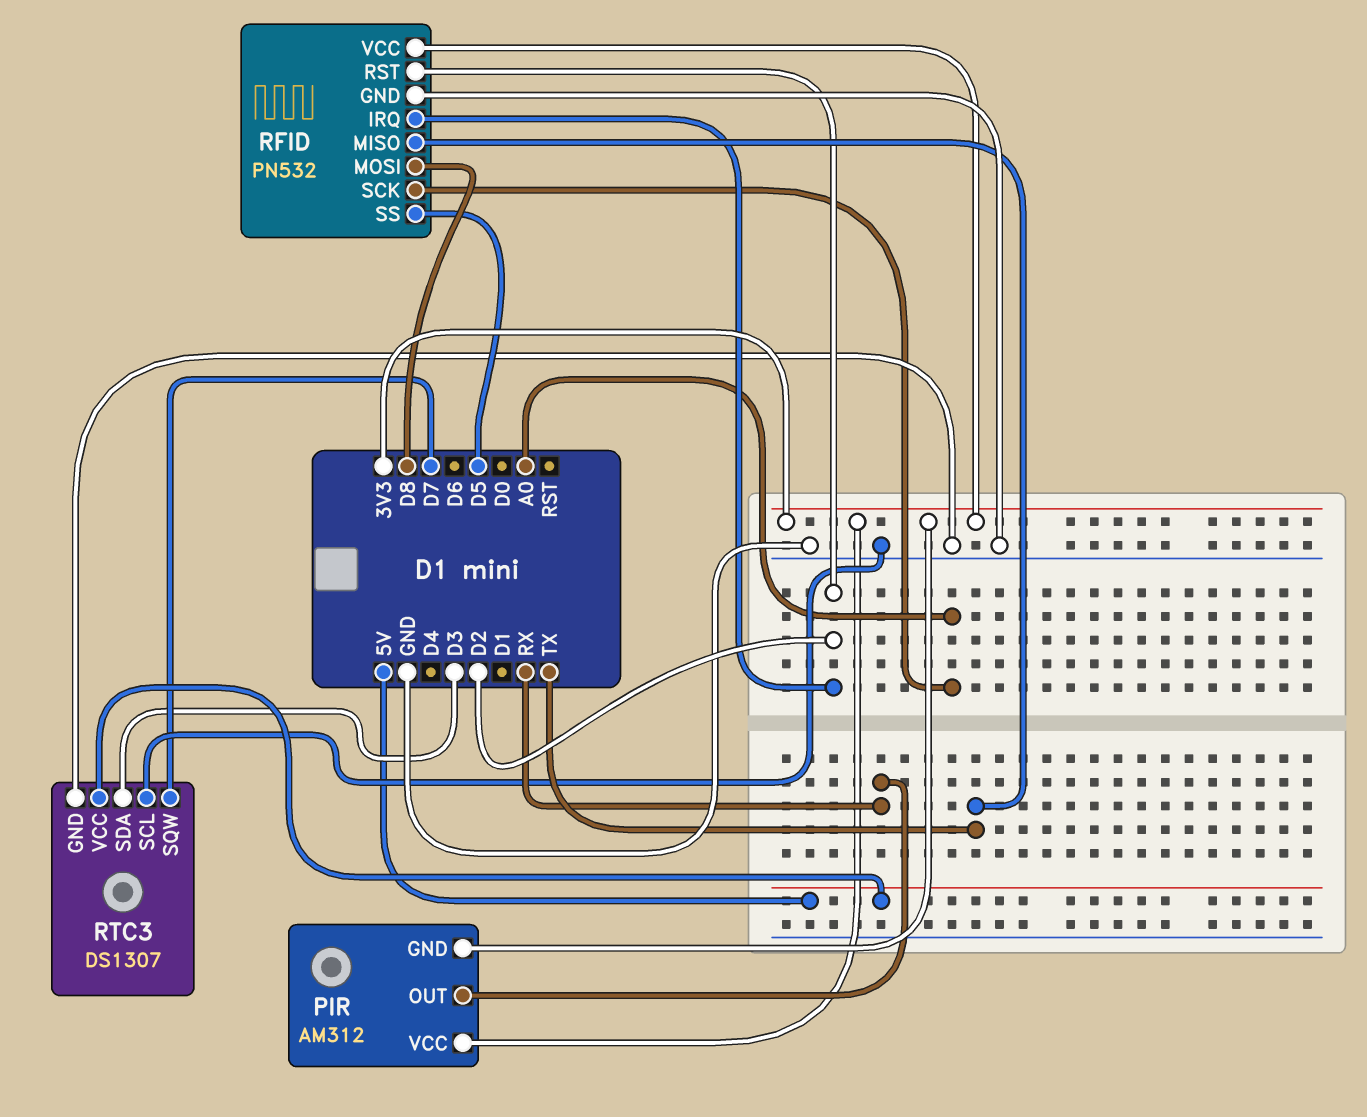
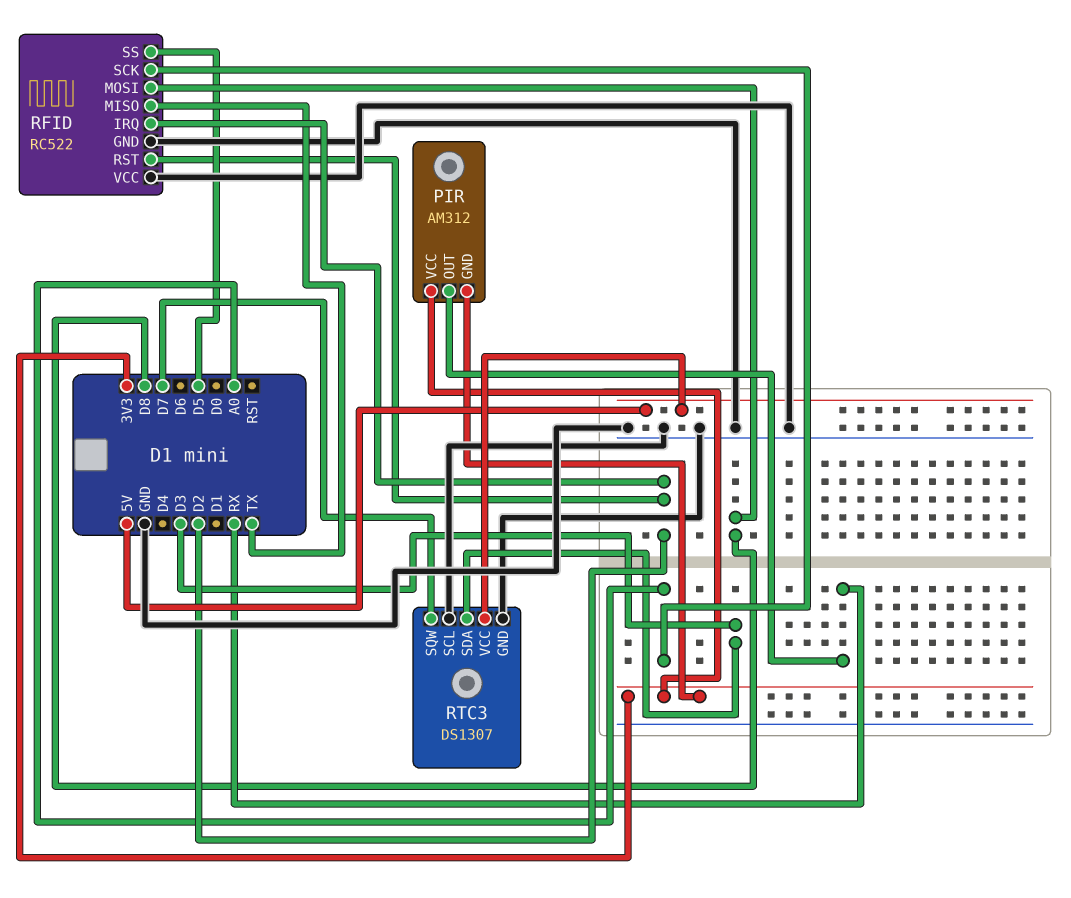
RFID: PN532 -> RC522
RFID pin VCC: 3V3 -> GND

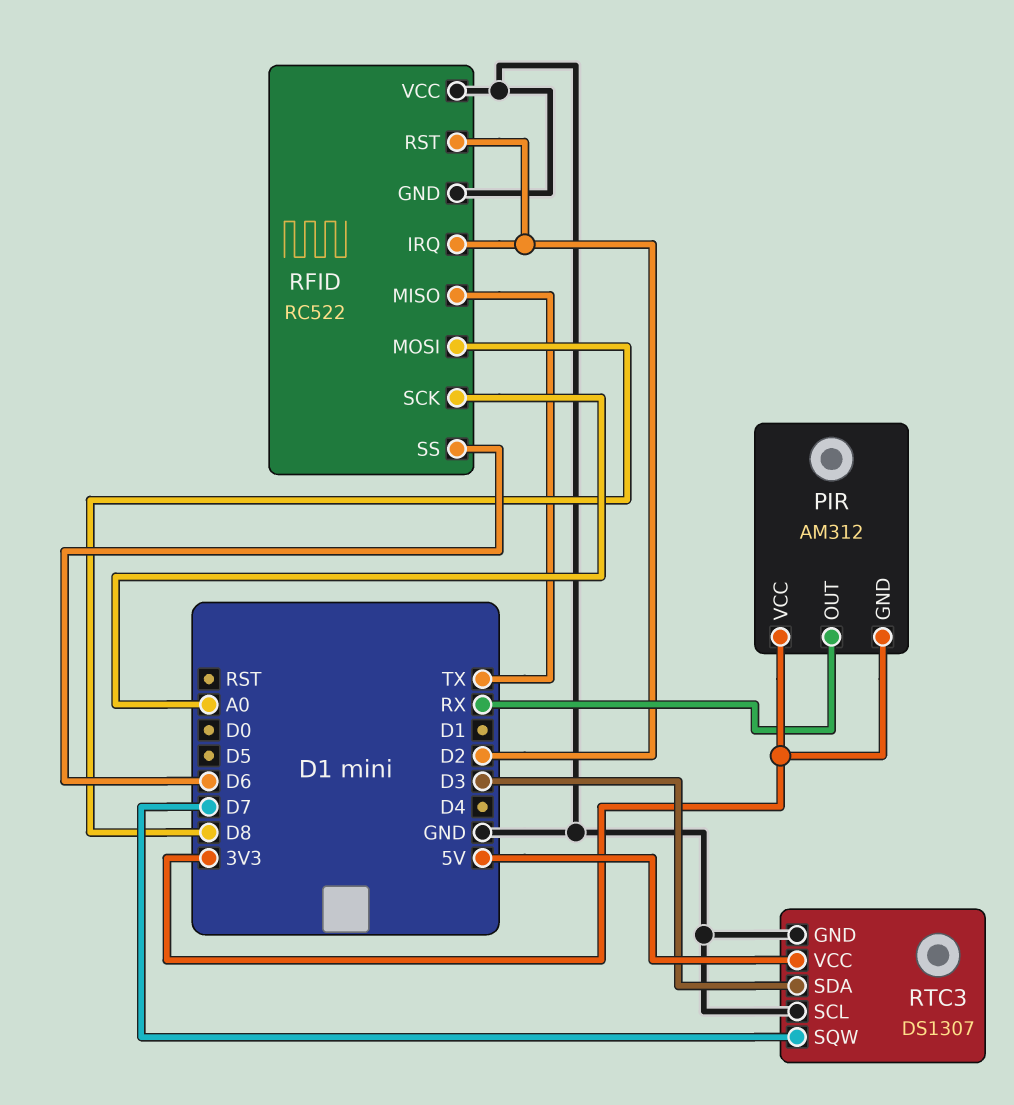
RFID pin SS: D5 -> D6

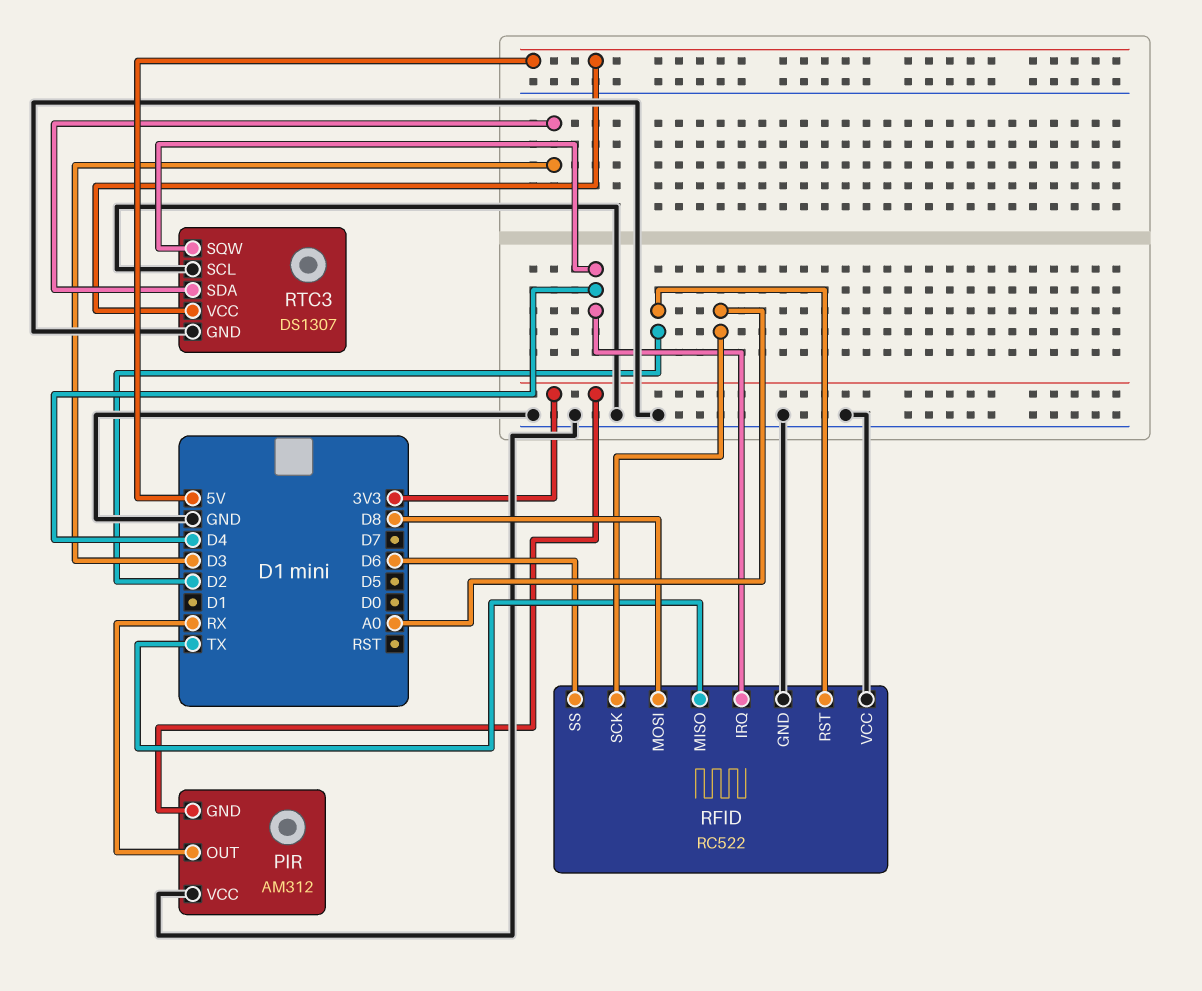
PIR pin VCC: 3V3 -> GND
RFID pin IRQ: D2 -> D4
RTC3 pin SQW: D7 -> D4

